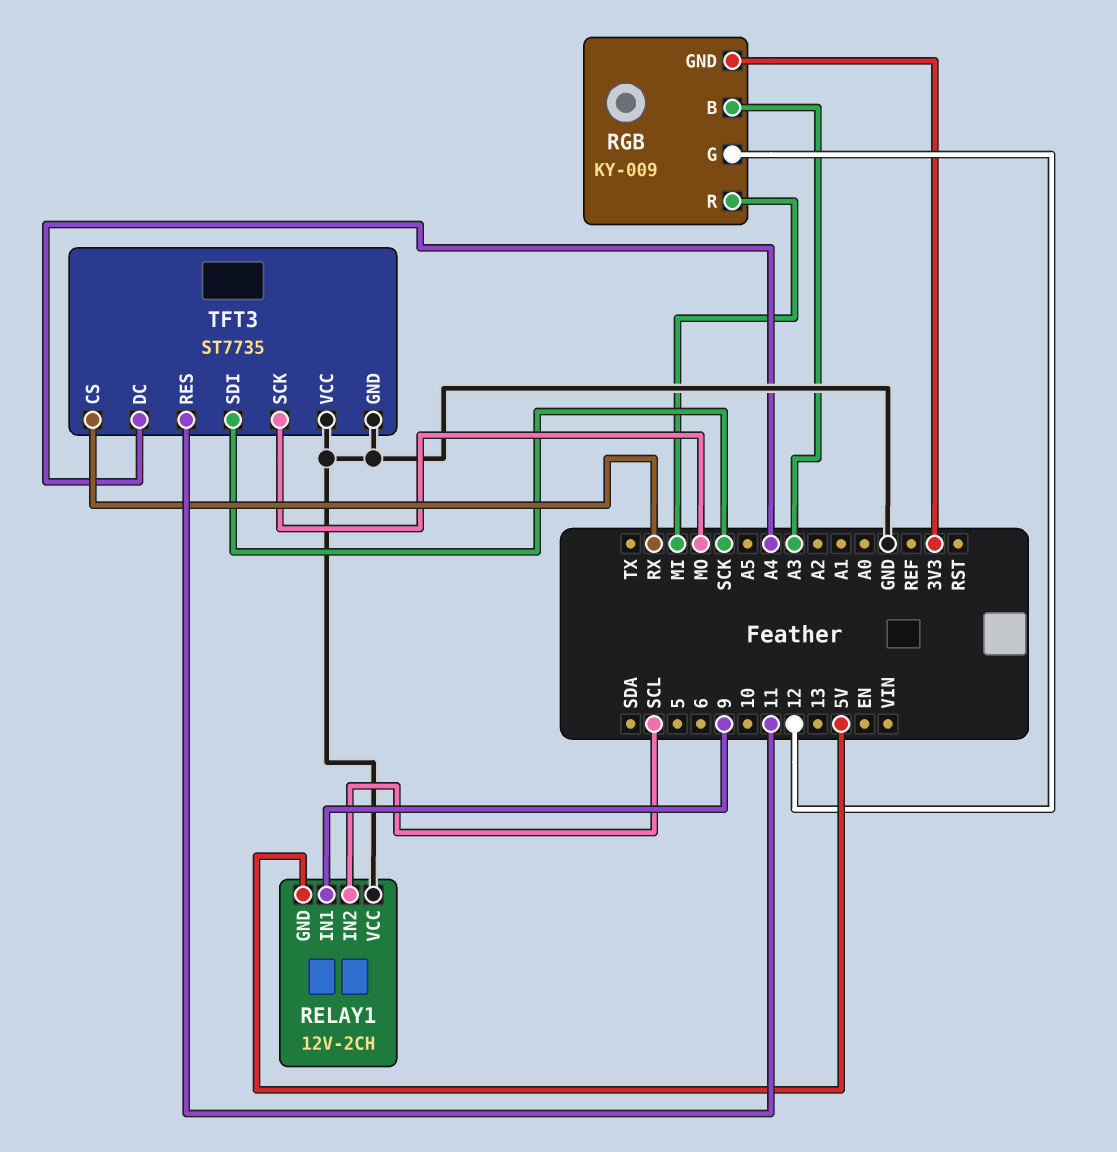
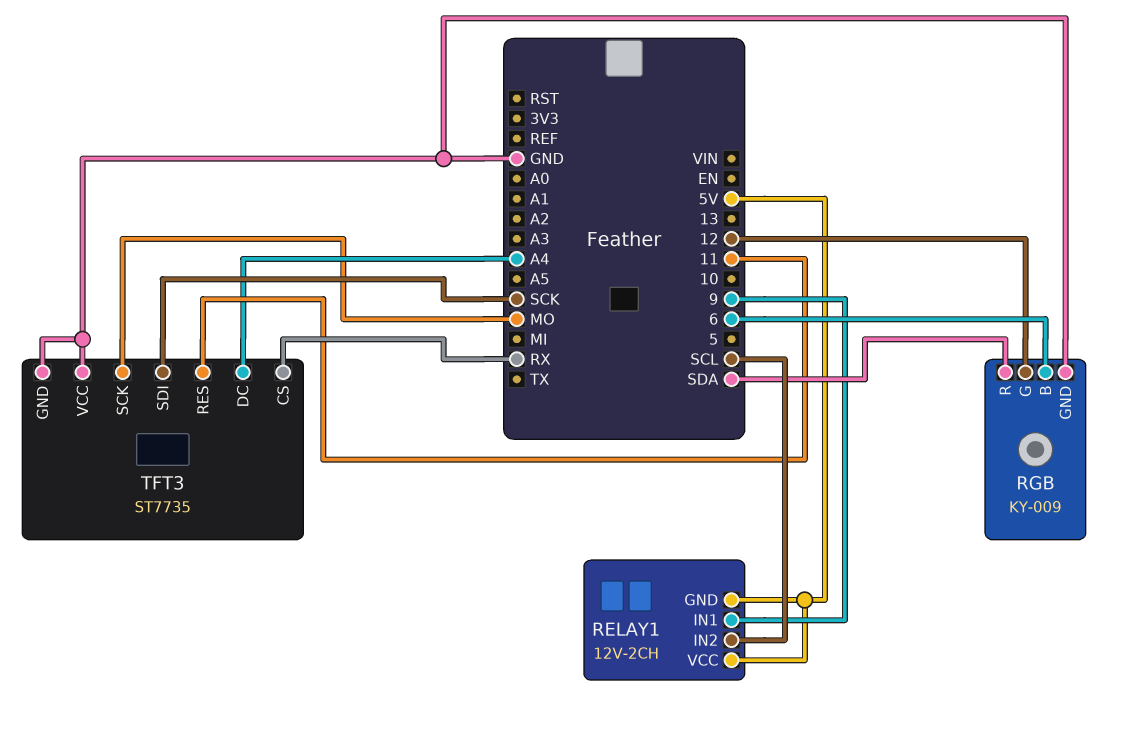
RELAY1 pin VCC: GND -> 5V
RGB pin B: A3 -> 6
RGB pin GND: 3V3 -> GND
RGB pin R: MI -> SDA

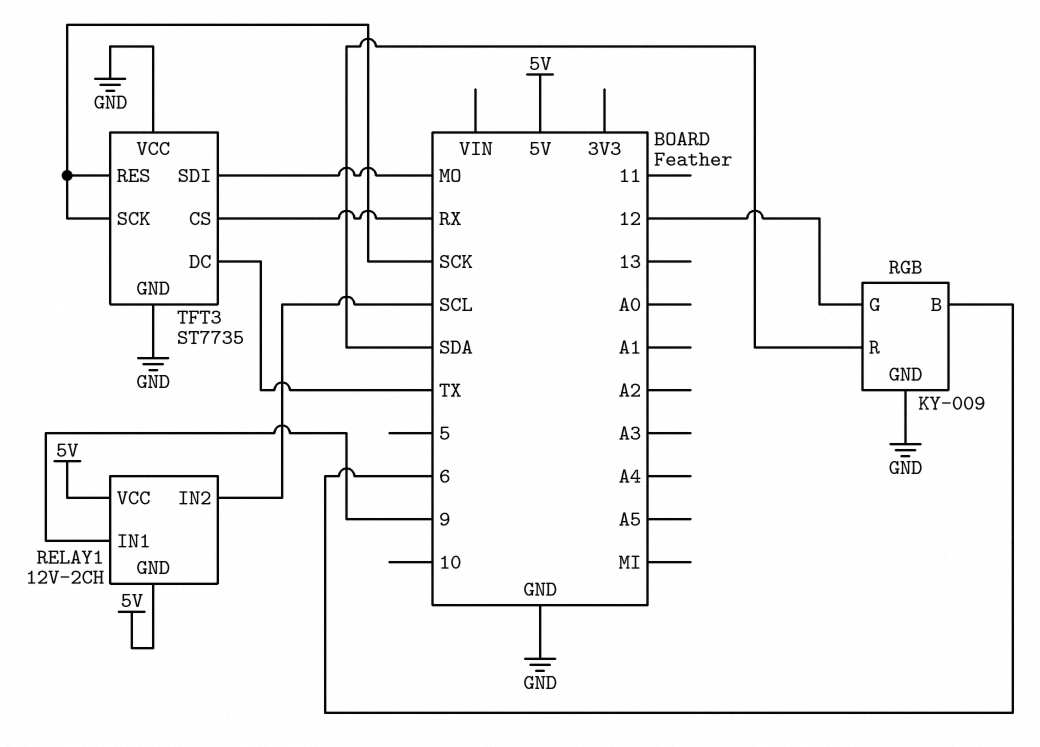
TFT3 pin DC: A4 -> TX
TFT3 pin RES: 11 -> SCK
TFT3 pin SCK: MO -> SCK
TFT3 pin SDI: SCK -> MO

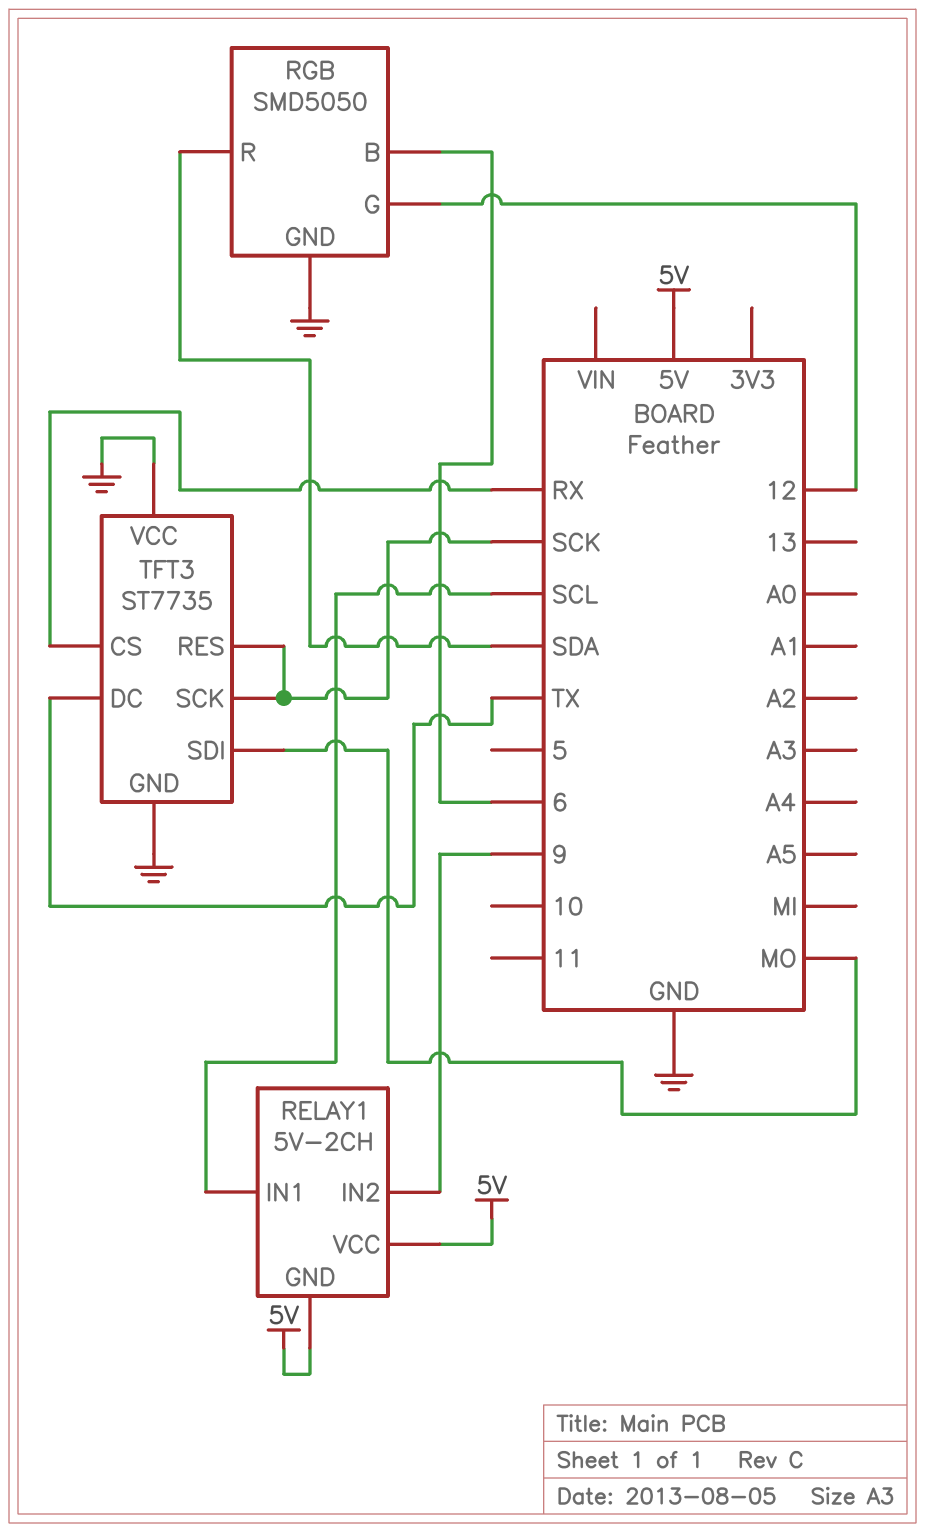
RELAY1: 12V-2CH -> 5V-2CH
RELAY1 pin IN1: 9 -> SCL
RELAY1 pin IN2: SCL -> 9
RGB: KY-009 -> SMD5050

